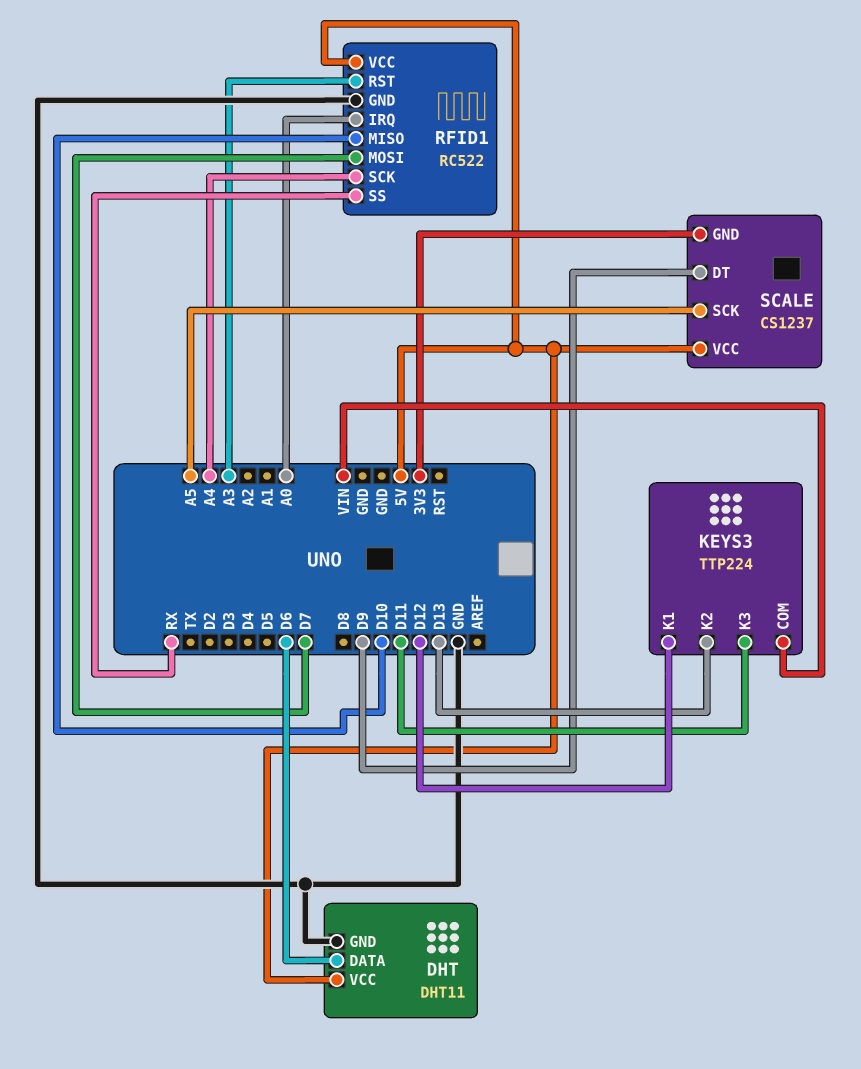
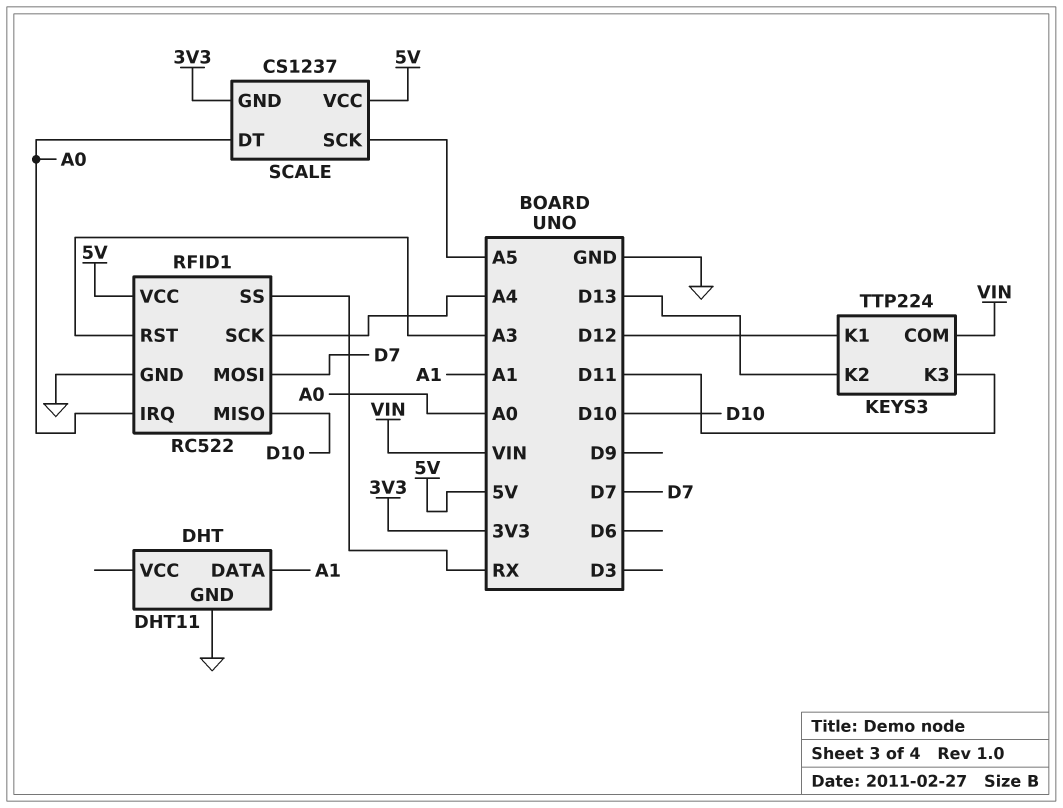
DHT pin DATA: D6 -> A1
DHT pin VCC: 5V -> none
SCALE pin DT: D9 -> A0

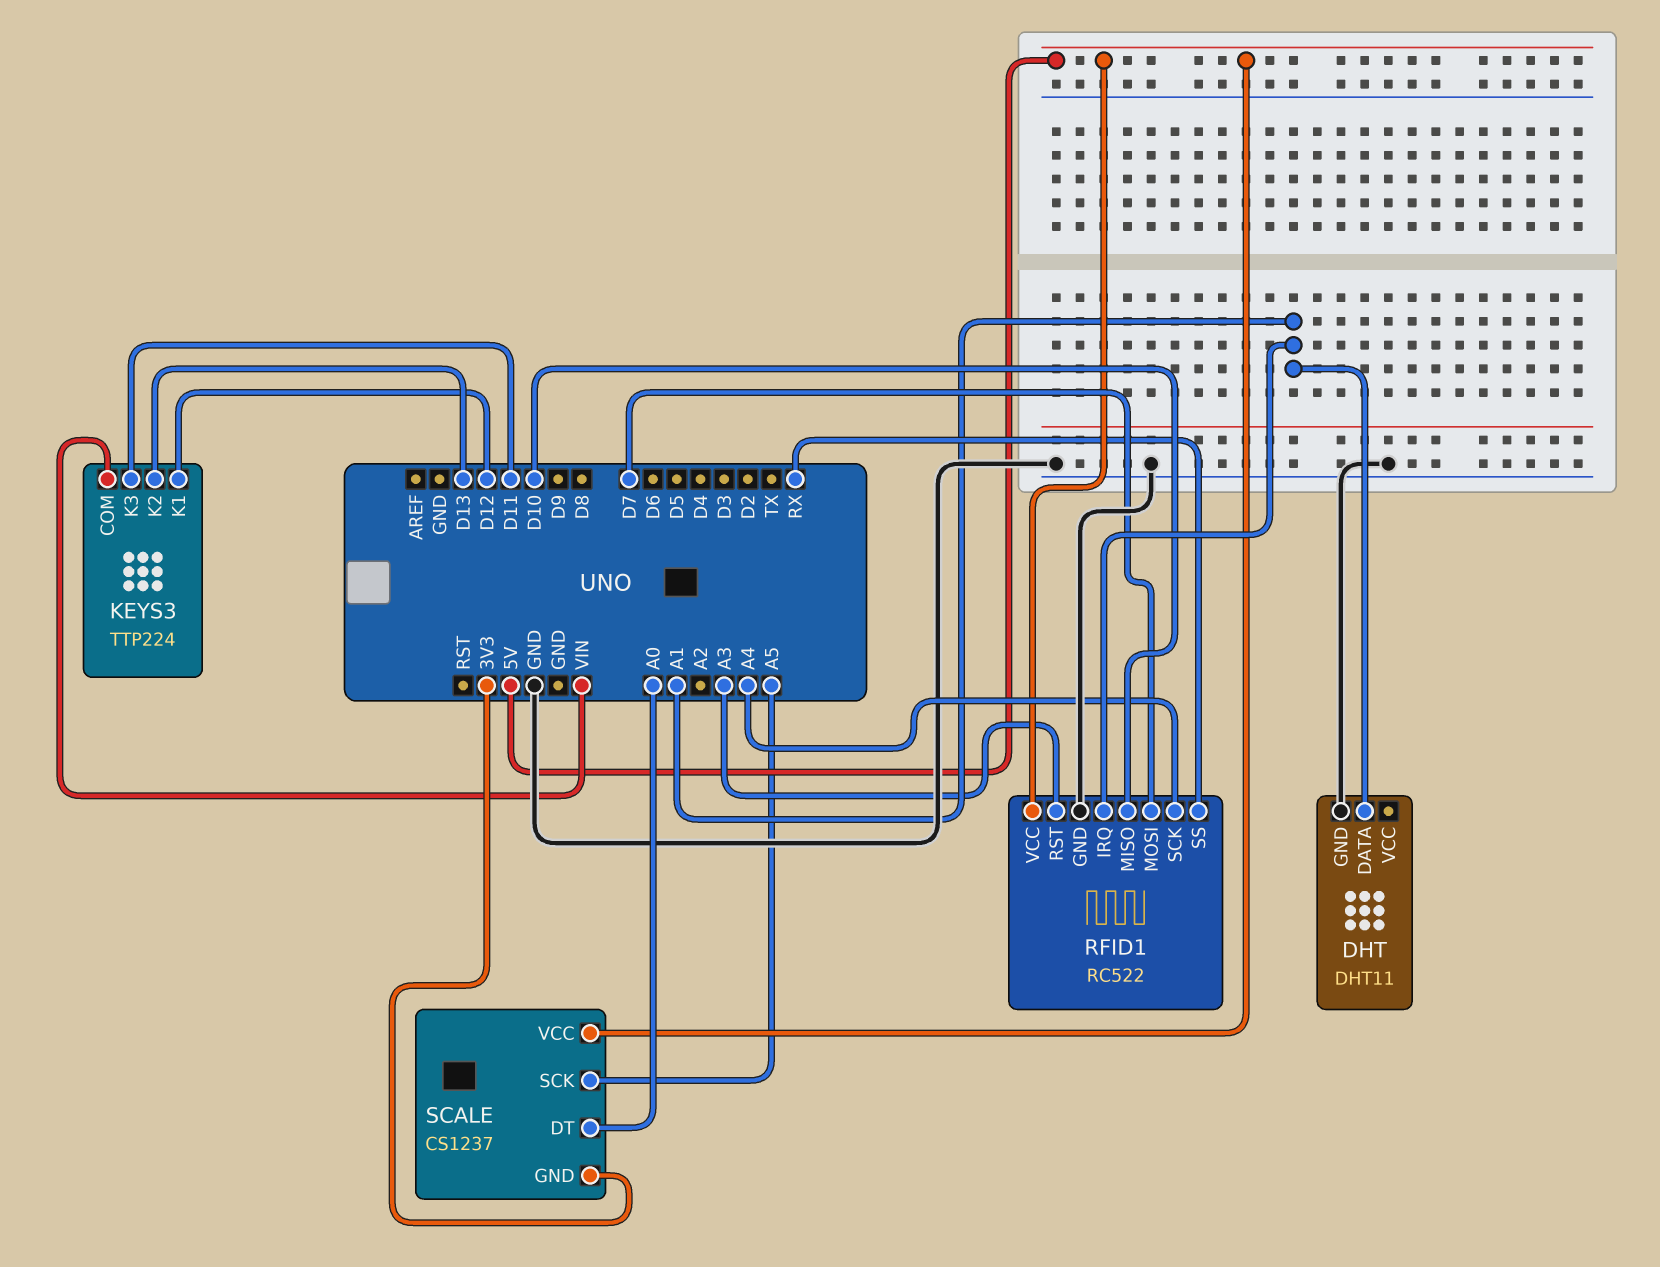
RFID1 pin IRQ: A0 -> A1

